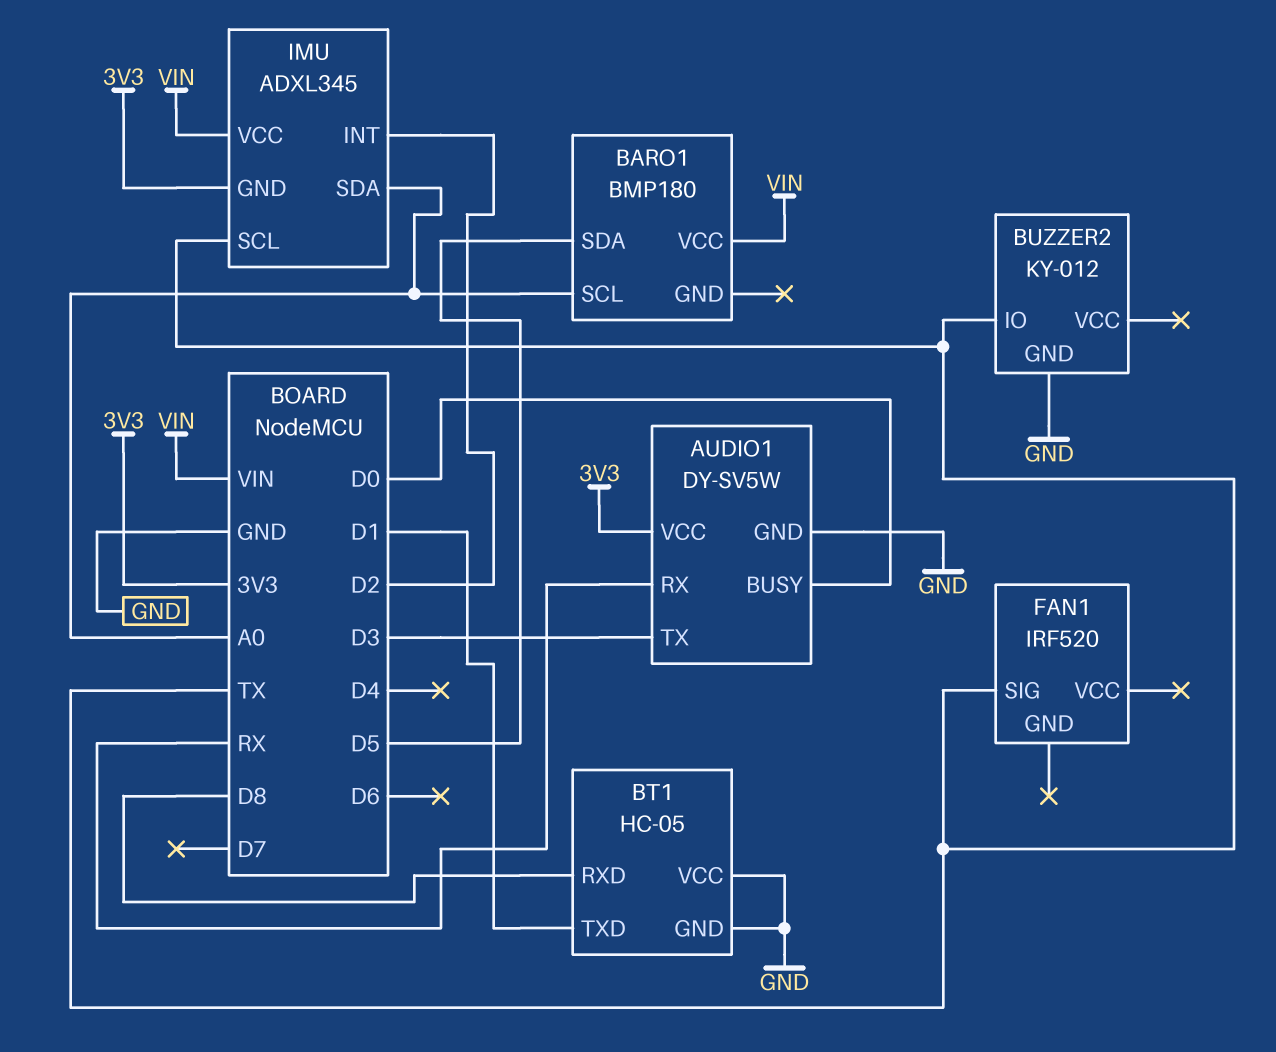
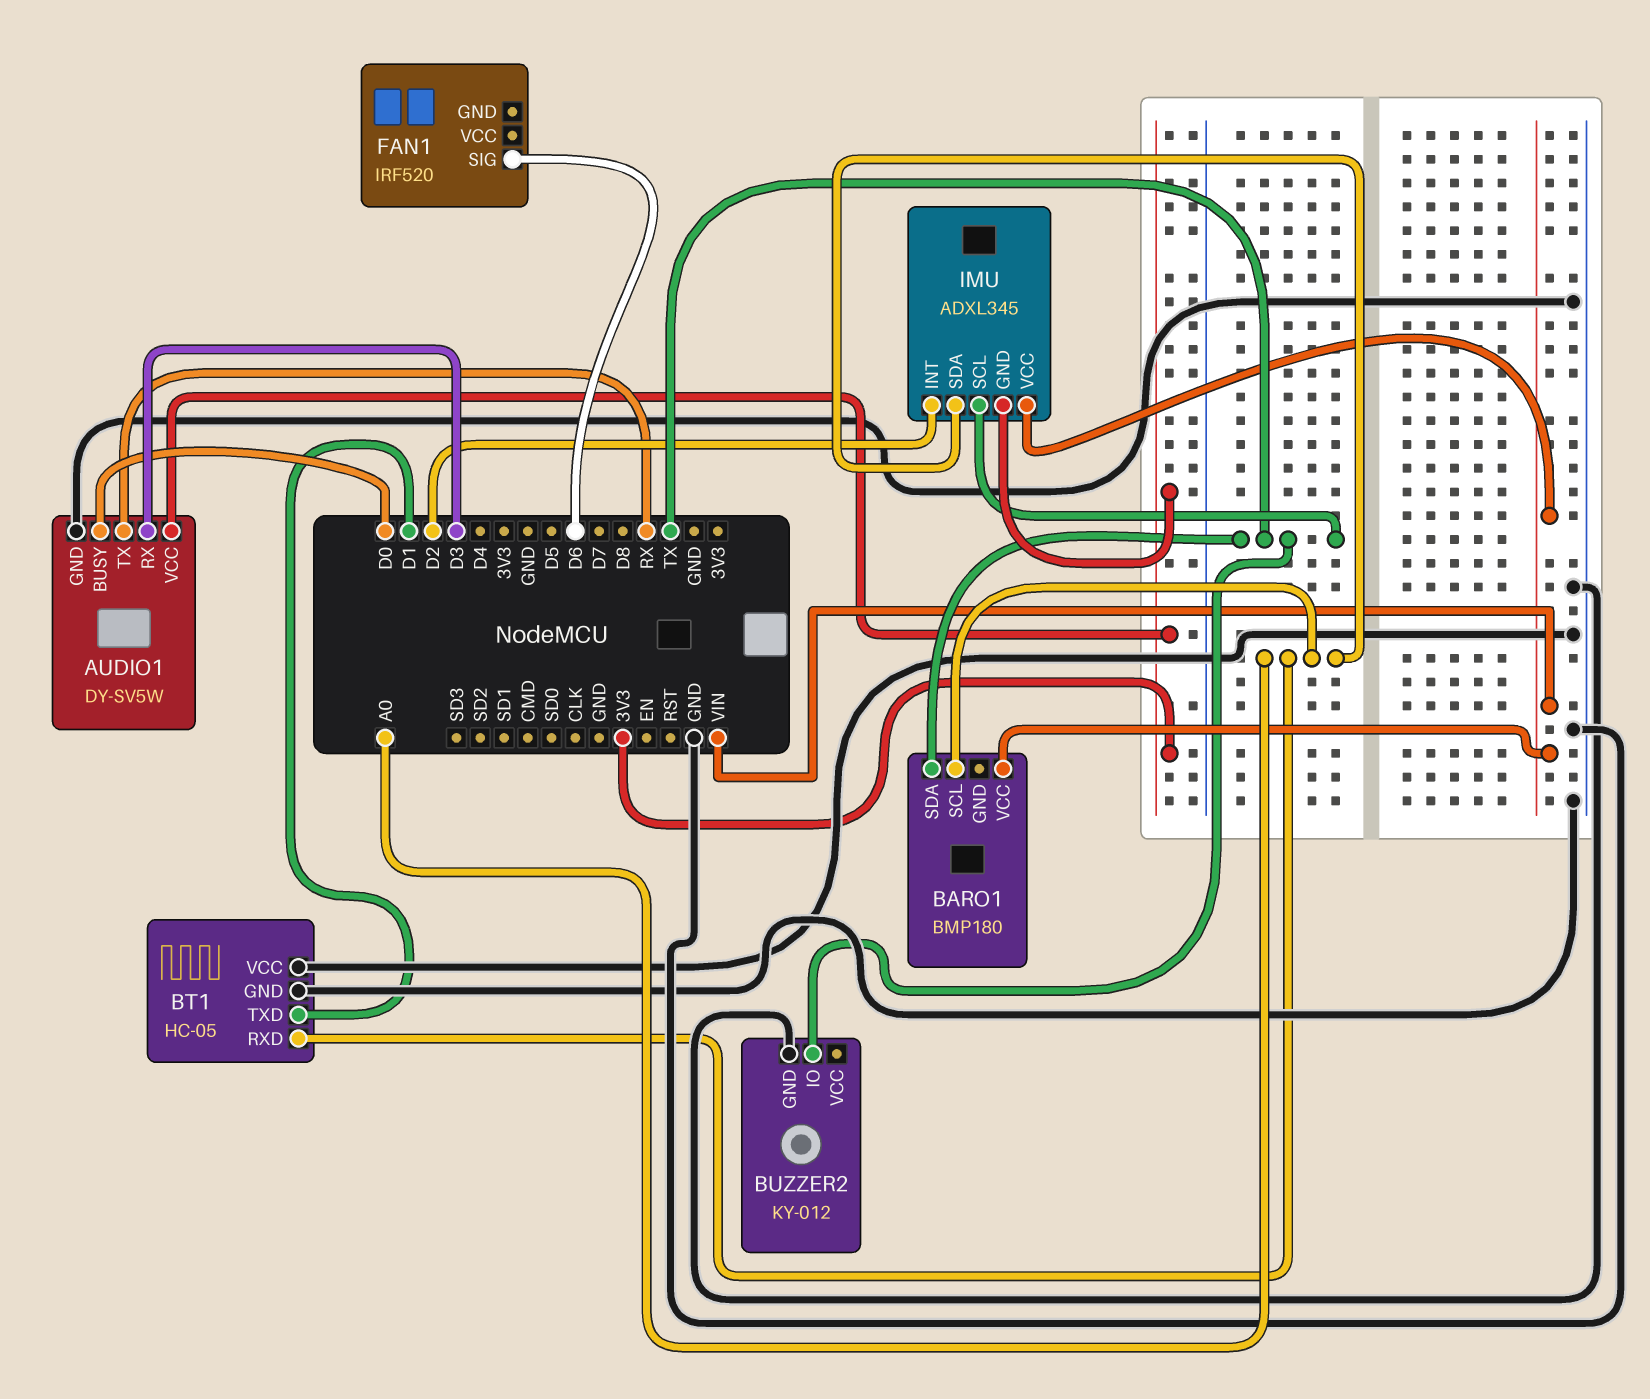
AUDIO1 pin RX: RX -> D3
AUDIO1 pin TX: D3 -> RX
BARO1 pin SDA: D5 -> TX
BT1 pin RXD: D8 -> A0
FAN1 pin SIG: TX -> D6

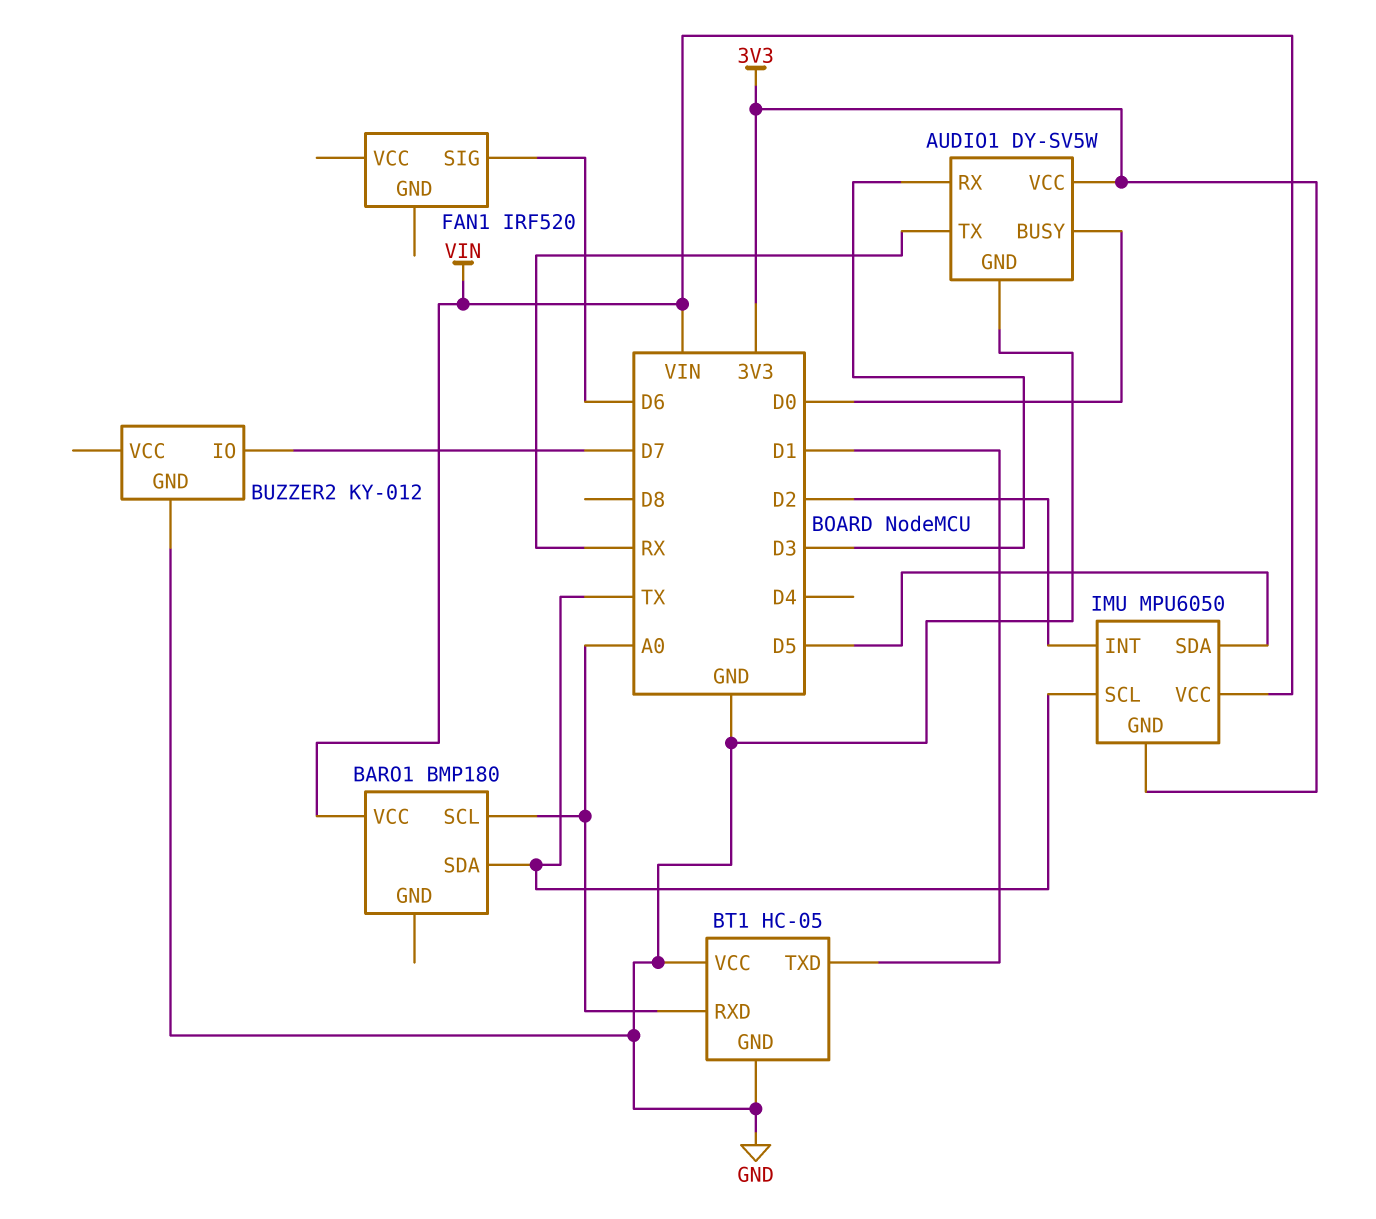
BUZZER2 pin IO: TX -> D7
IMU: ADXL345 -> MPU6050
IMU pin SDA: A0 -> D5

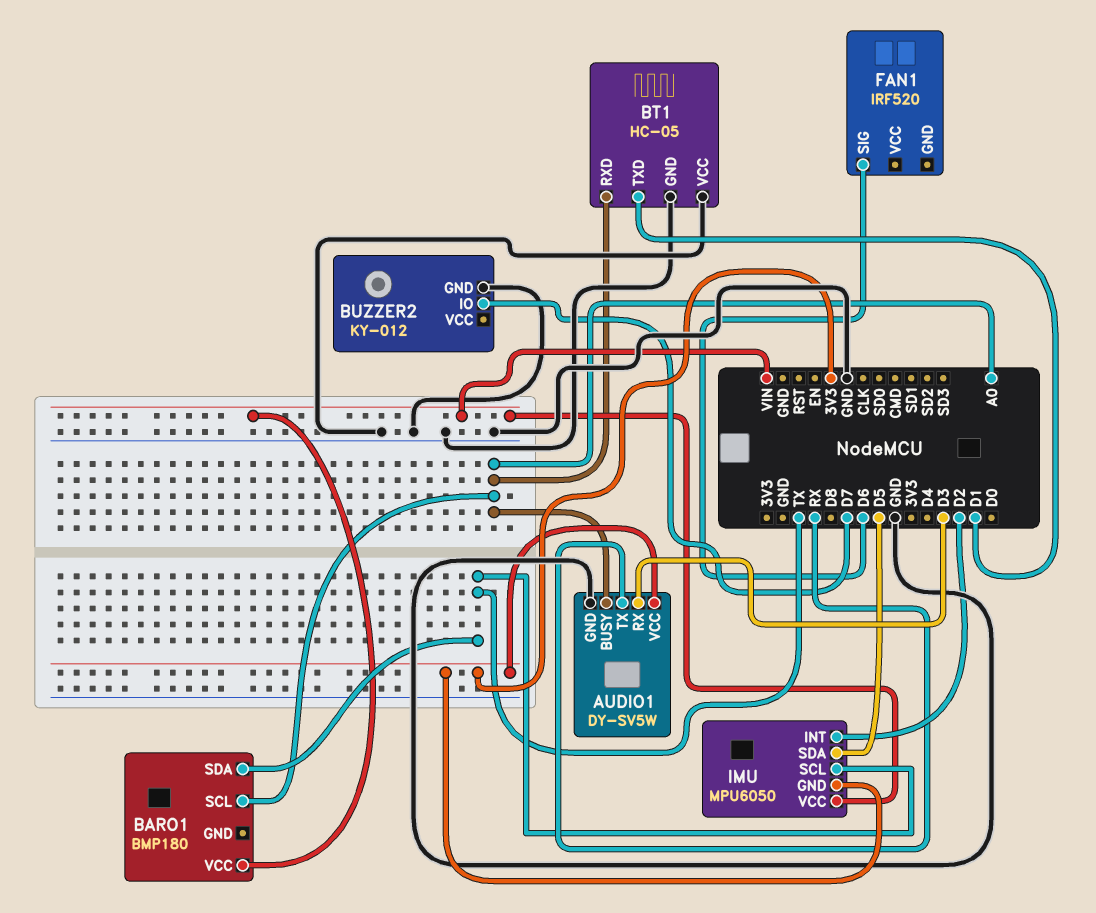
AUDIO1 pin BUSY: D0 -> A0

